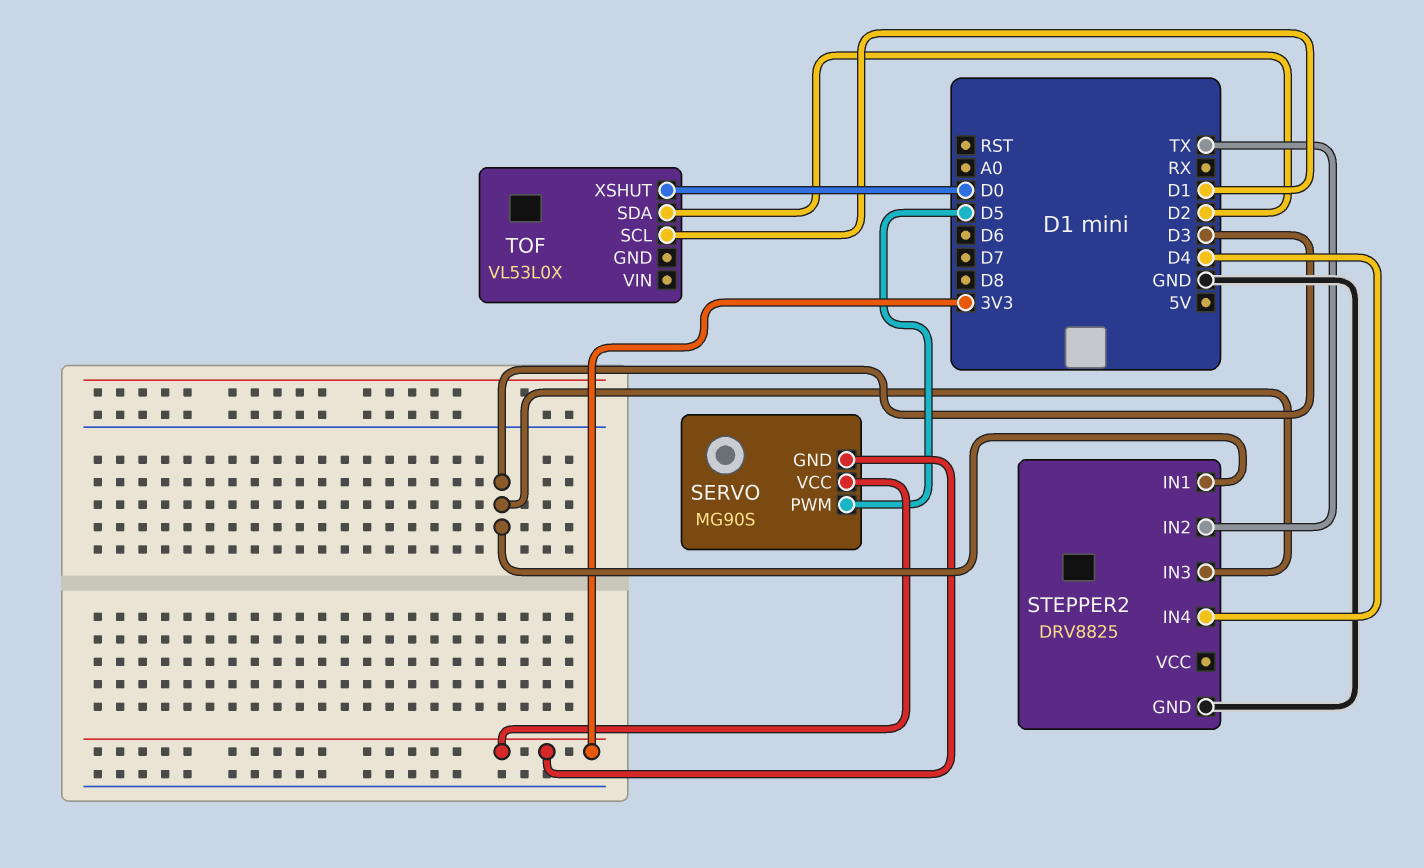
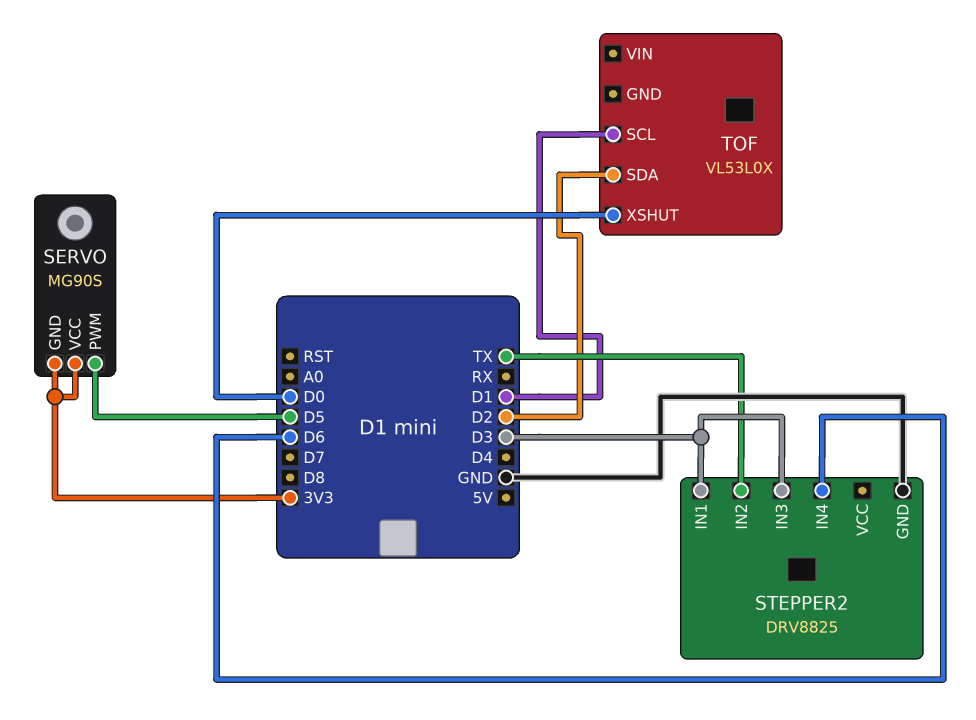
STEPPER2 pin IN4: D4 -> D6

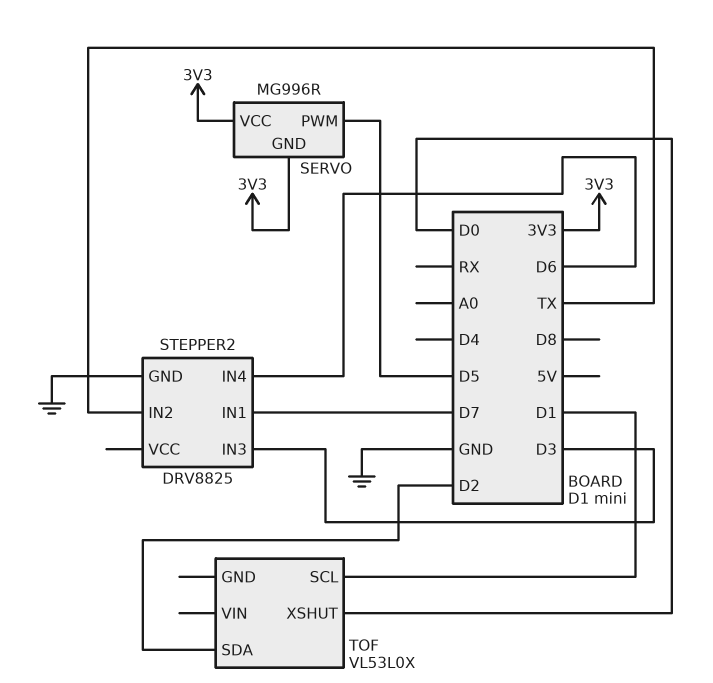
SERVO: MG90S -> MG996R
STEPPER2 pin IN1: D3 -> D7

